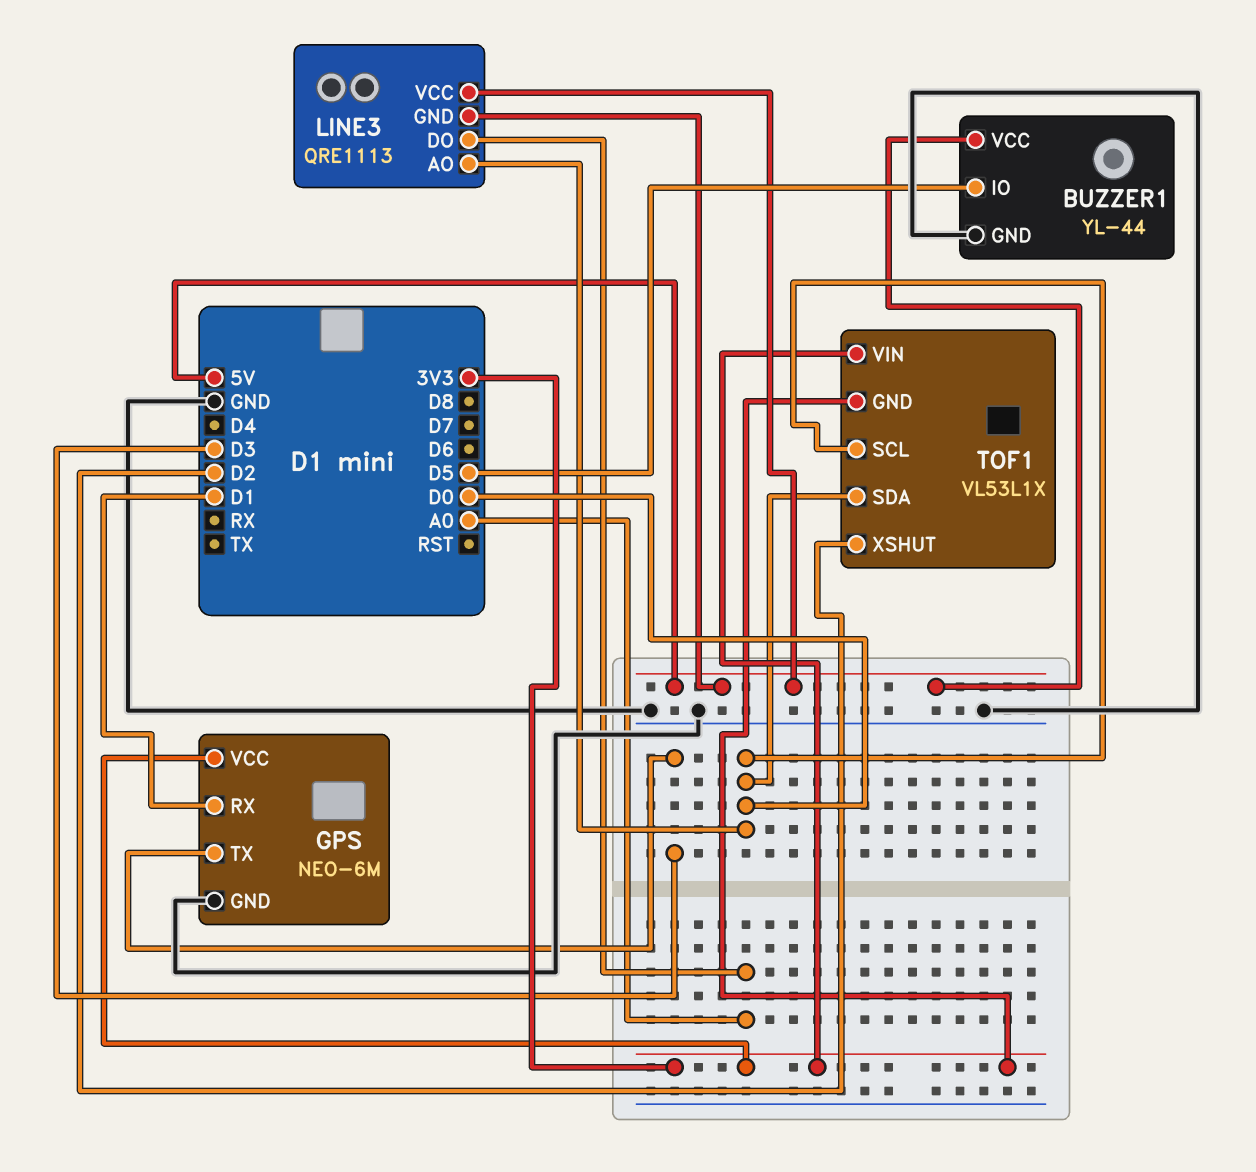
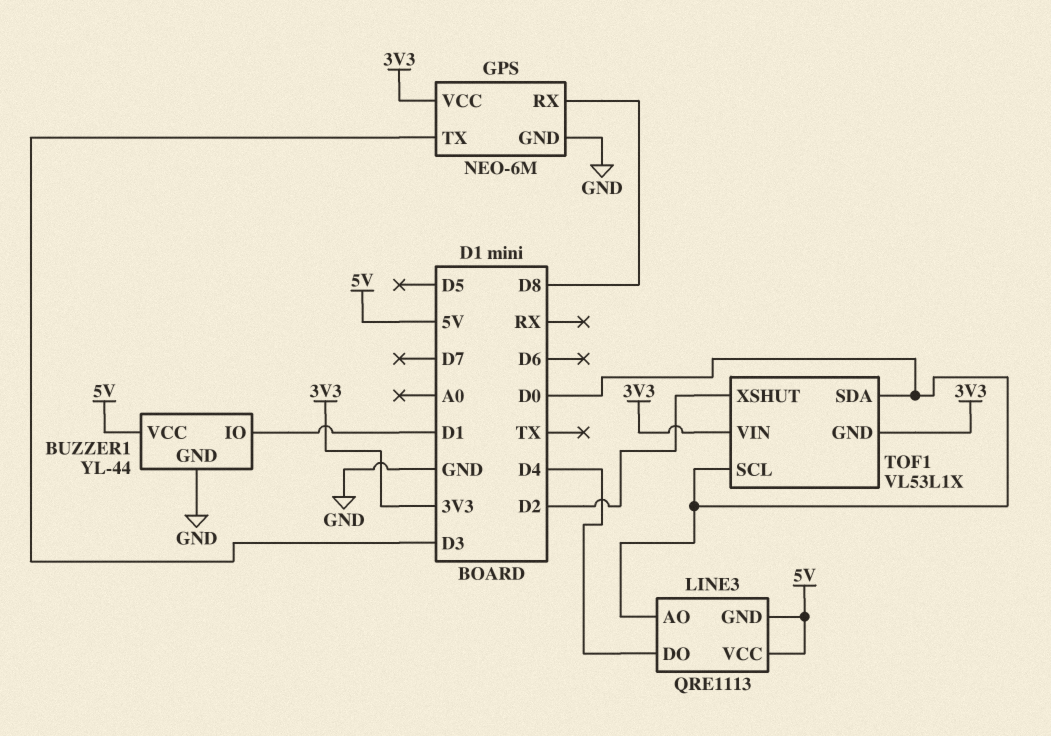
BUZZER1 pin IO: D5 -> D1
GPS pin RX: D1 -> D8
LINE3 pin DO: A0 -> D4

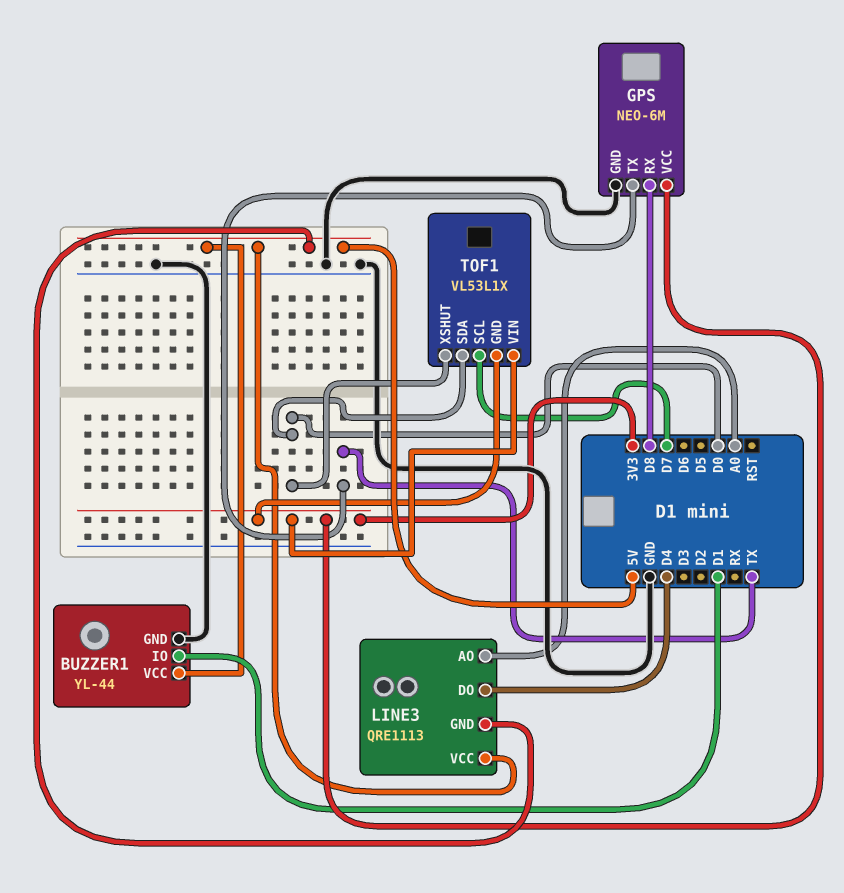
GPS pin TX: D3 -> TX
LINE3 pin AO: D0 -> A0
TOF1 pin SCL: D0 -> D7
TOF1 pin XSHUT: D2 -> D0

